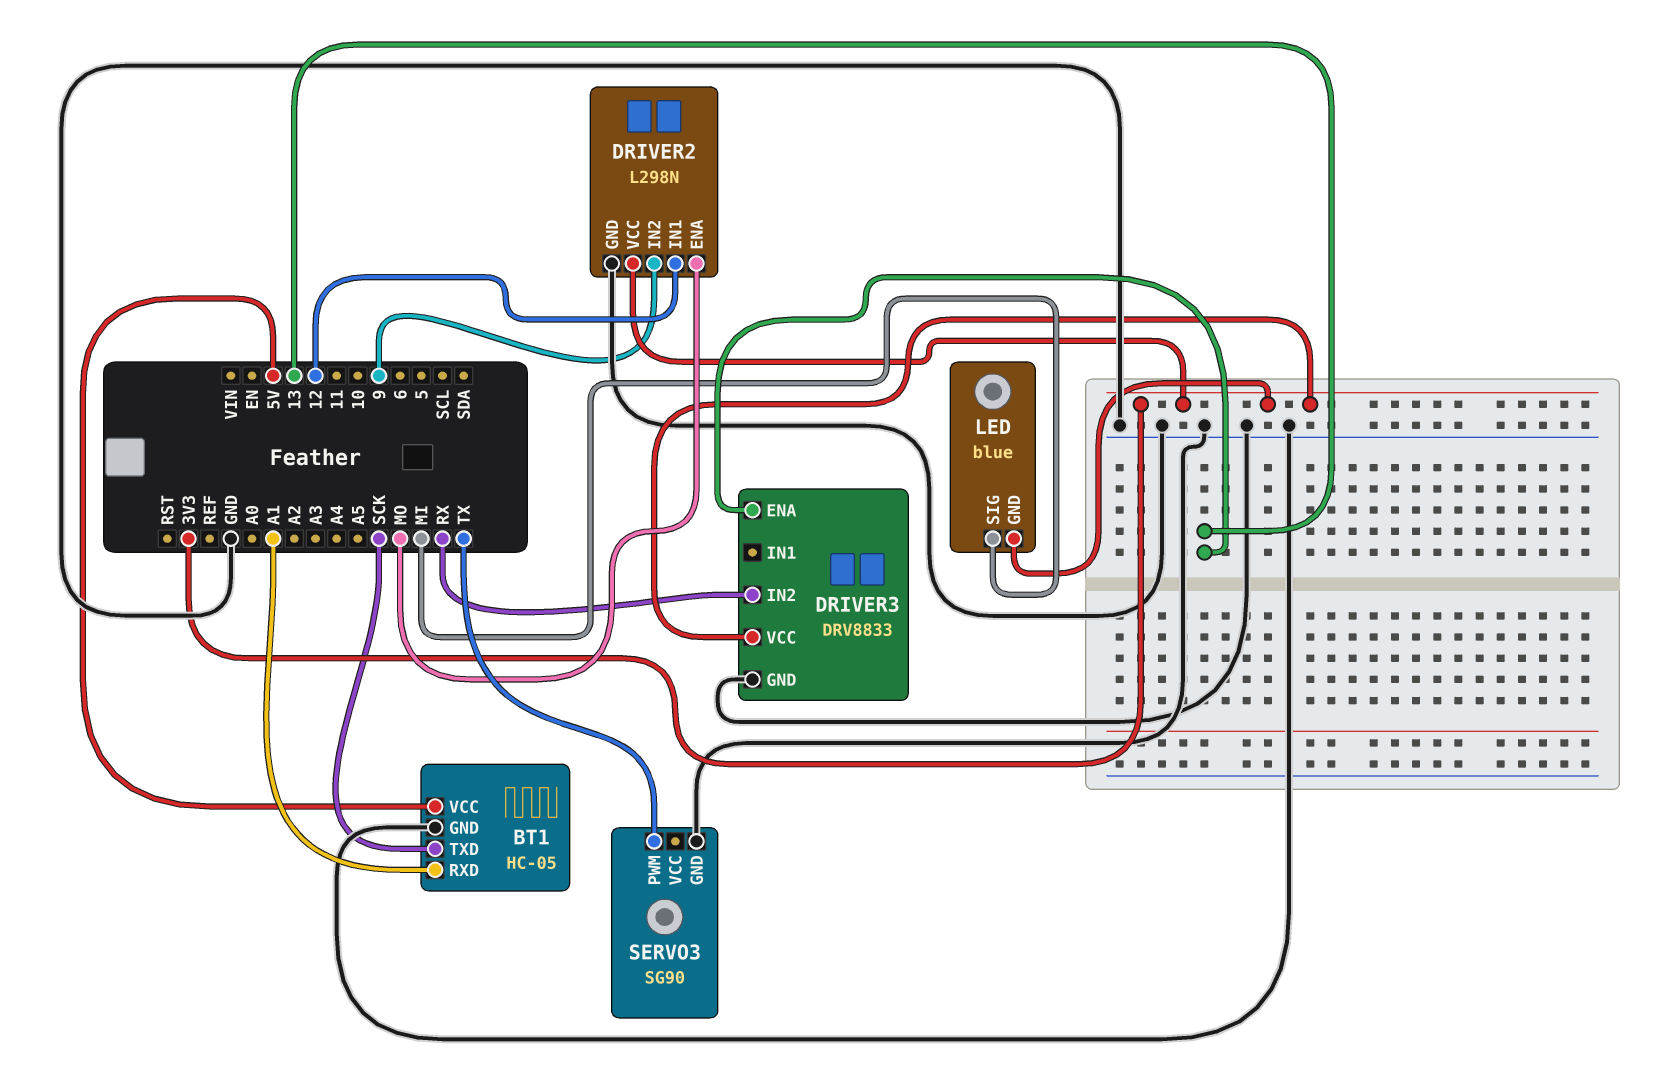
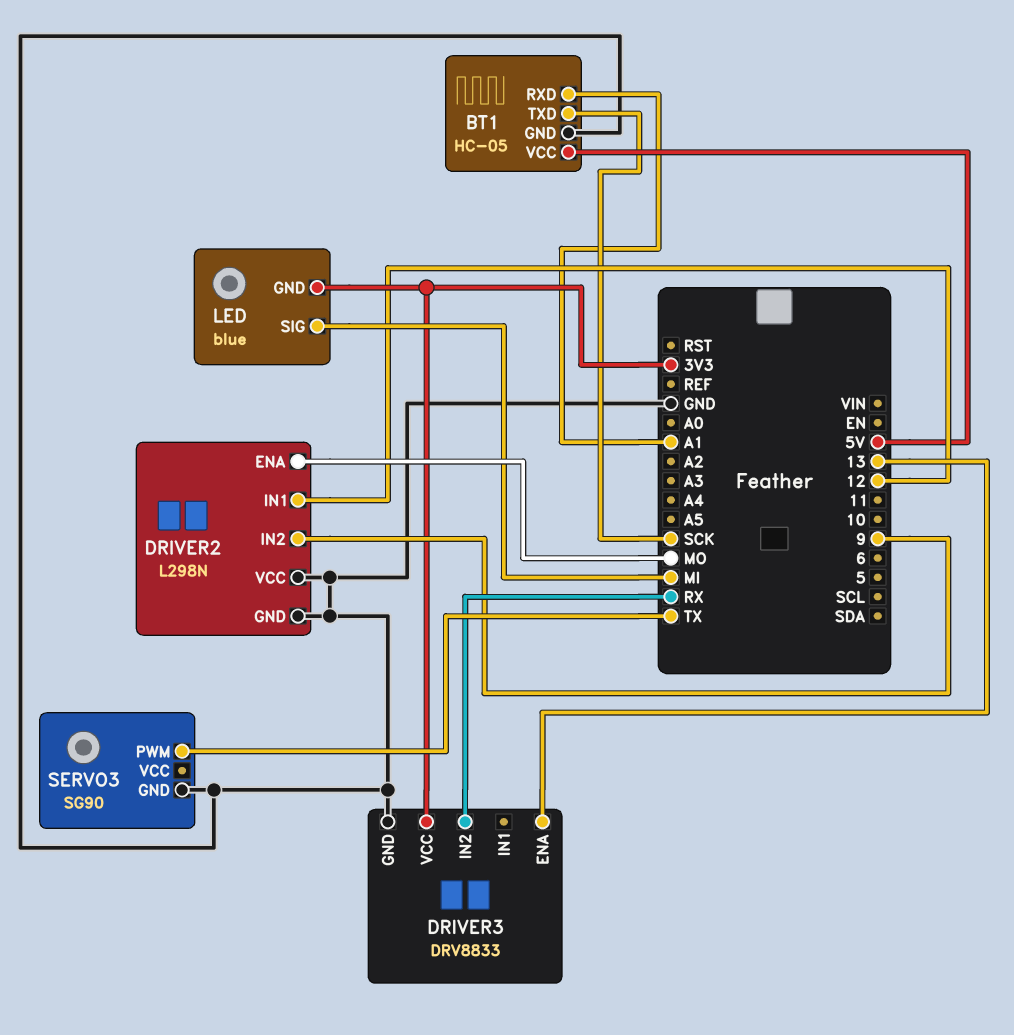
DRIVER2 pin VCC: 3V3 -> GND

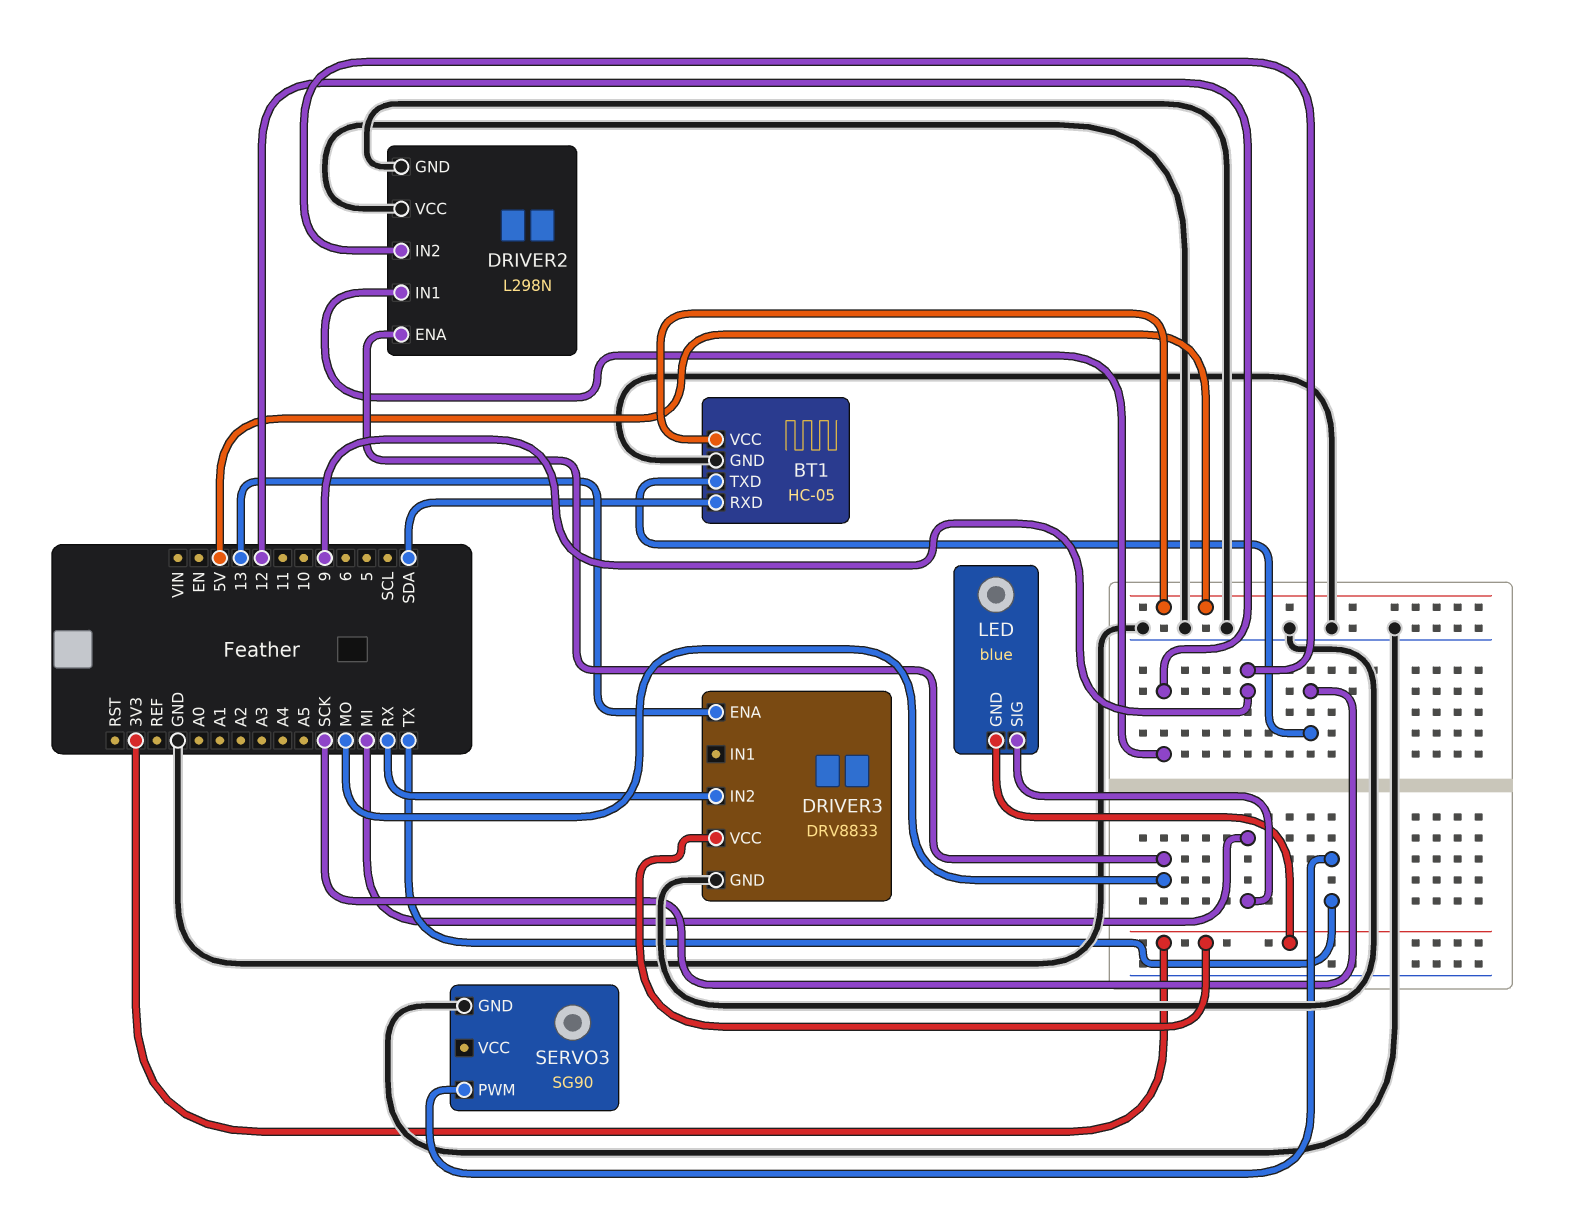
BT1 pin RXD: A1 -> SDA

